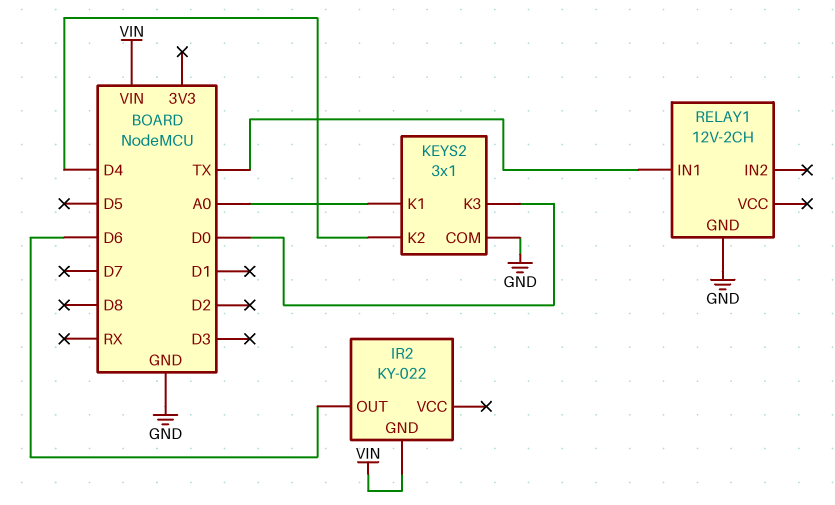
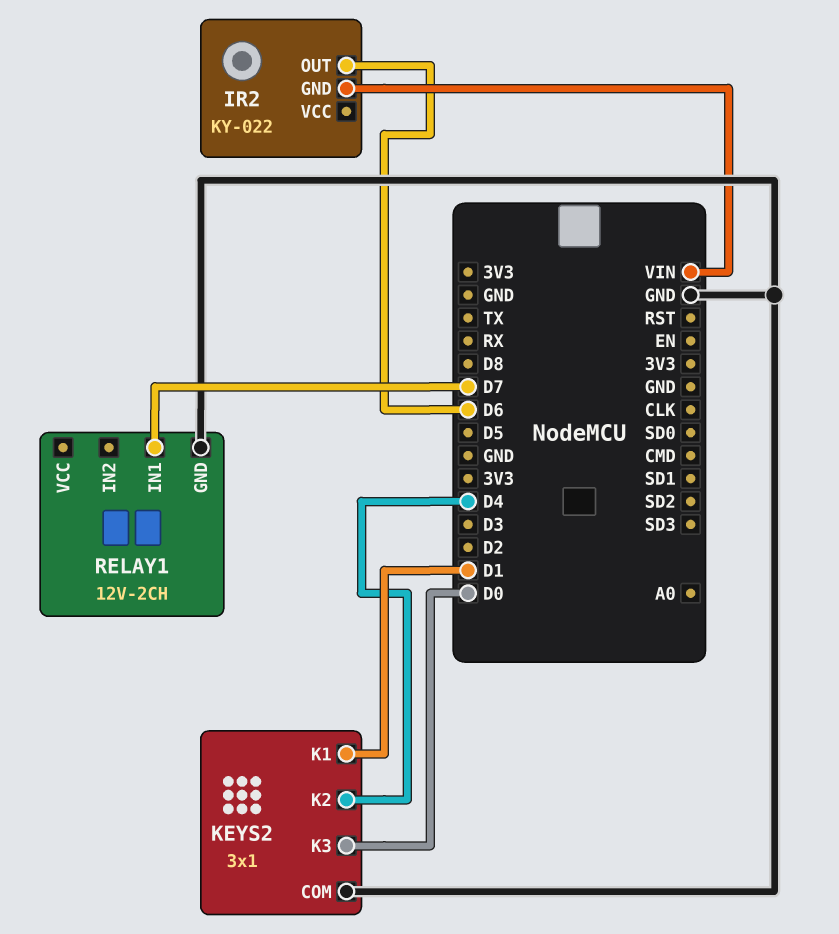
KEYS2 pin K1: A0 -> D1
RELAY1 pin IN1: TX -> D7

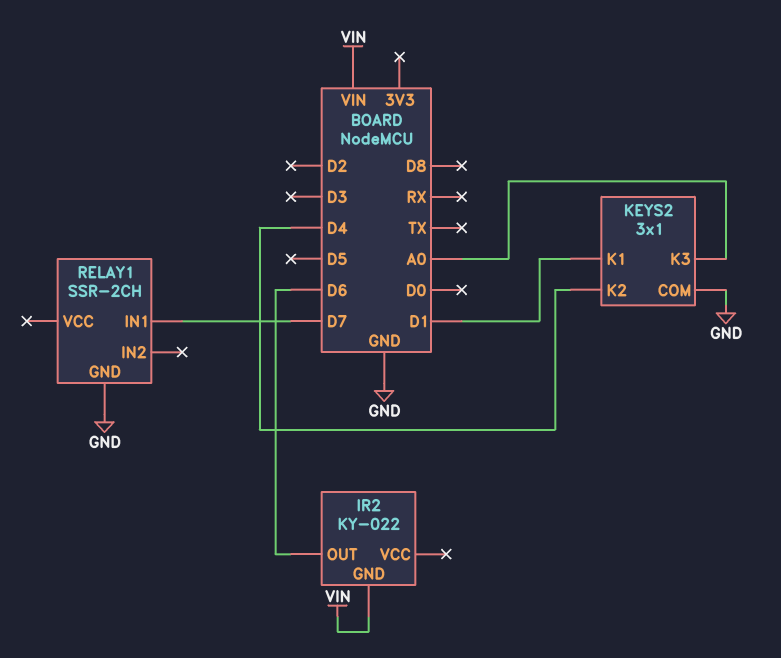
KEYS2 pin K3: D0 -> A0
RELAY1: 12V-2CH -> SSR-2CH

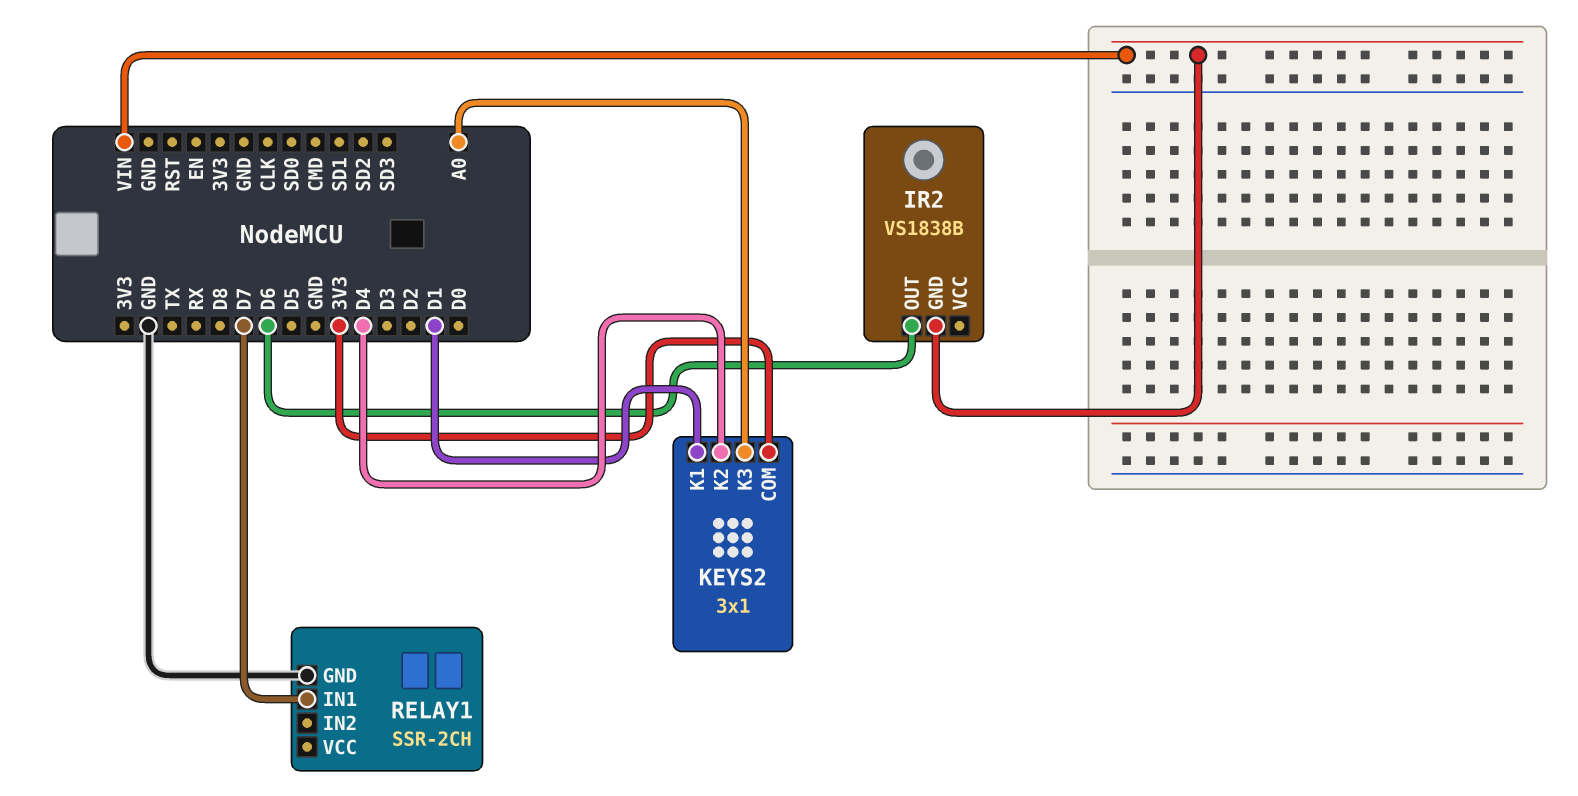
IR2: KY-022 -> VS1838B
KEYS2 pin COM: GND -> 3V3

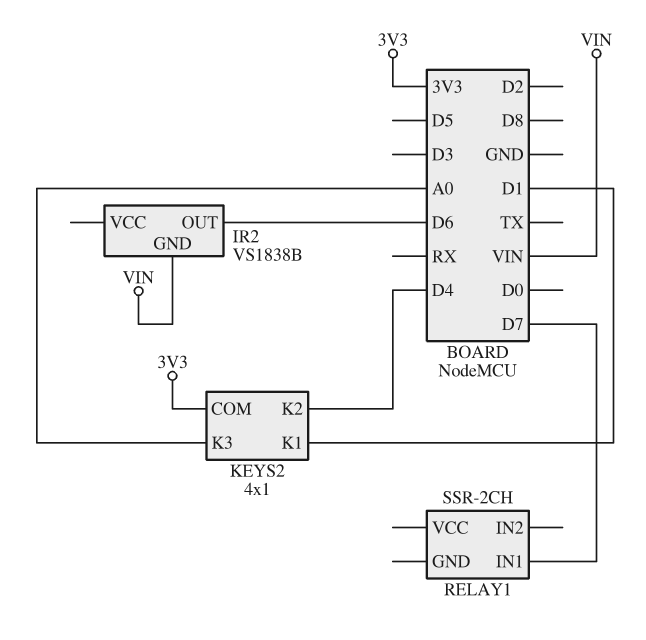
KEYS2: 3x1 -> 4x1
RELAY1 pin GND: GND -> none

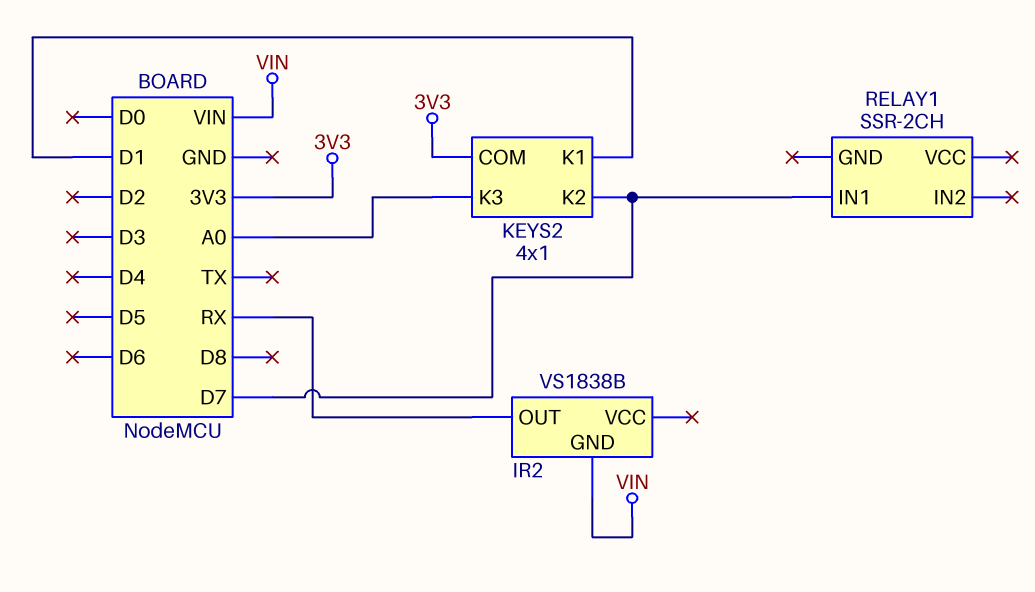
IR2 pin OUT: D6 -> RX
KEYS2 pin K2: D4 -> D7

